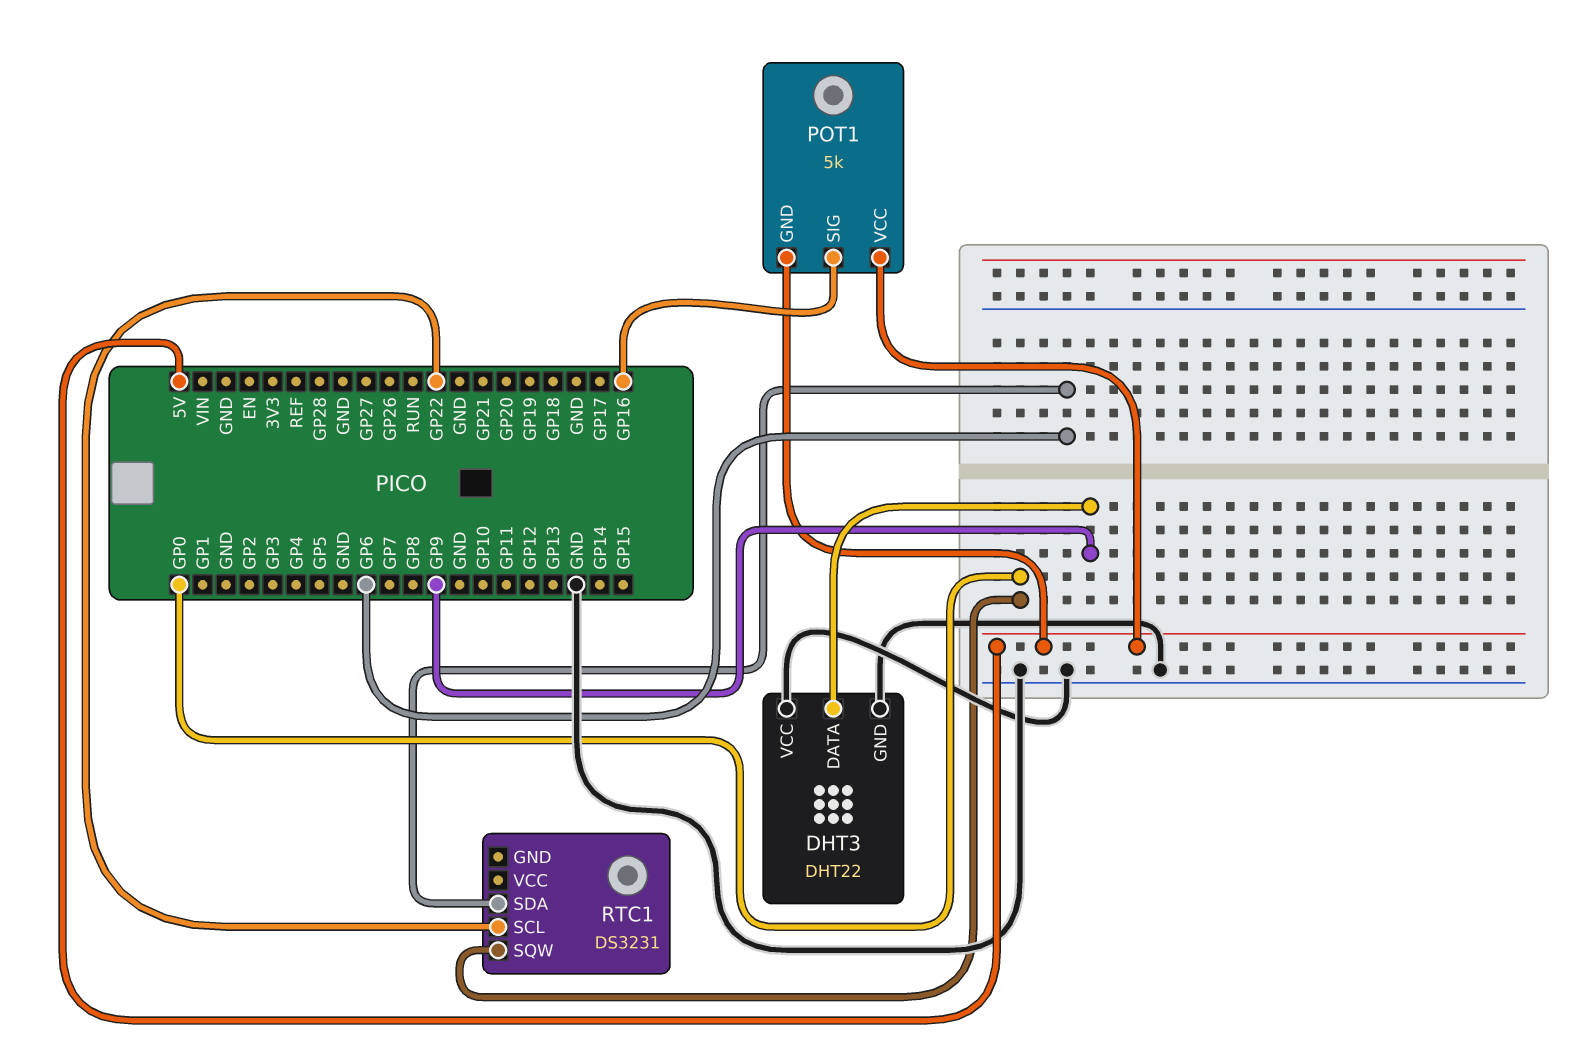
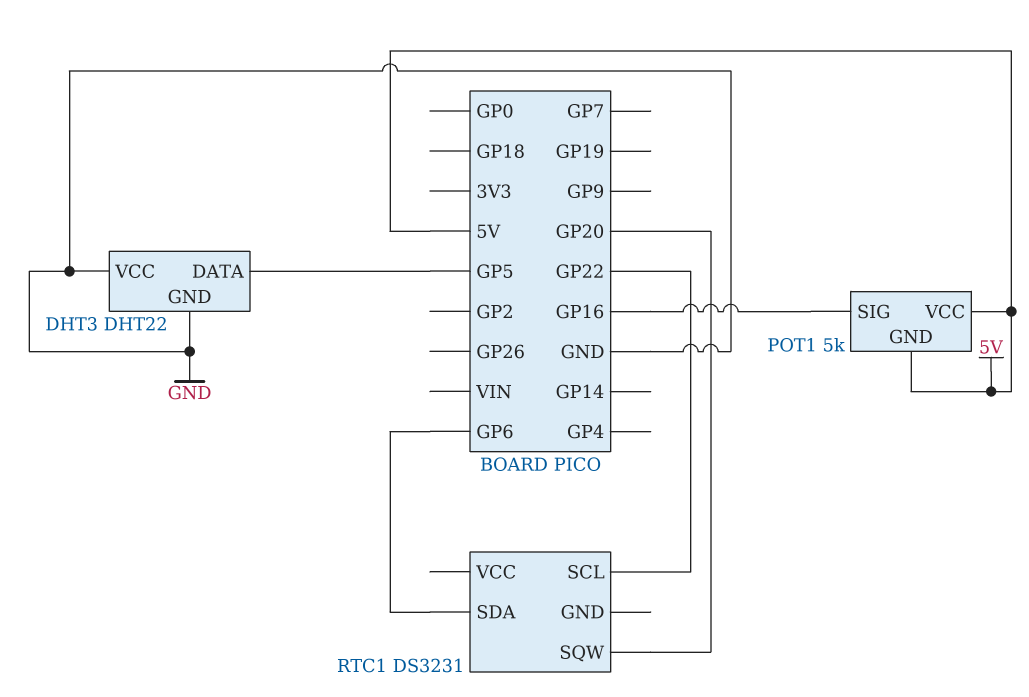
DHT3 pin DATA: GP9 -> GP5
RTC1 pin SQW: GP0 -> GP20

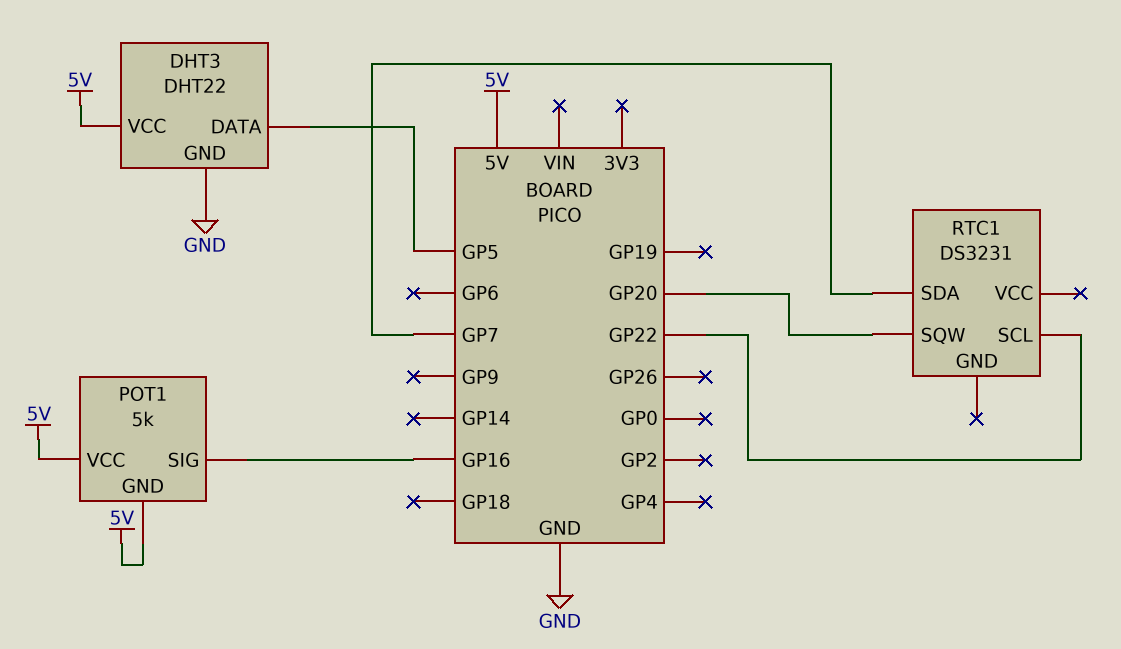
DHT3 pin VCC: GND -> 5V
RTC1 pin SDA: GP6 -> GP7

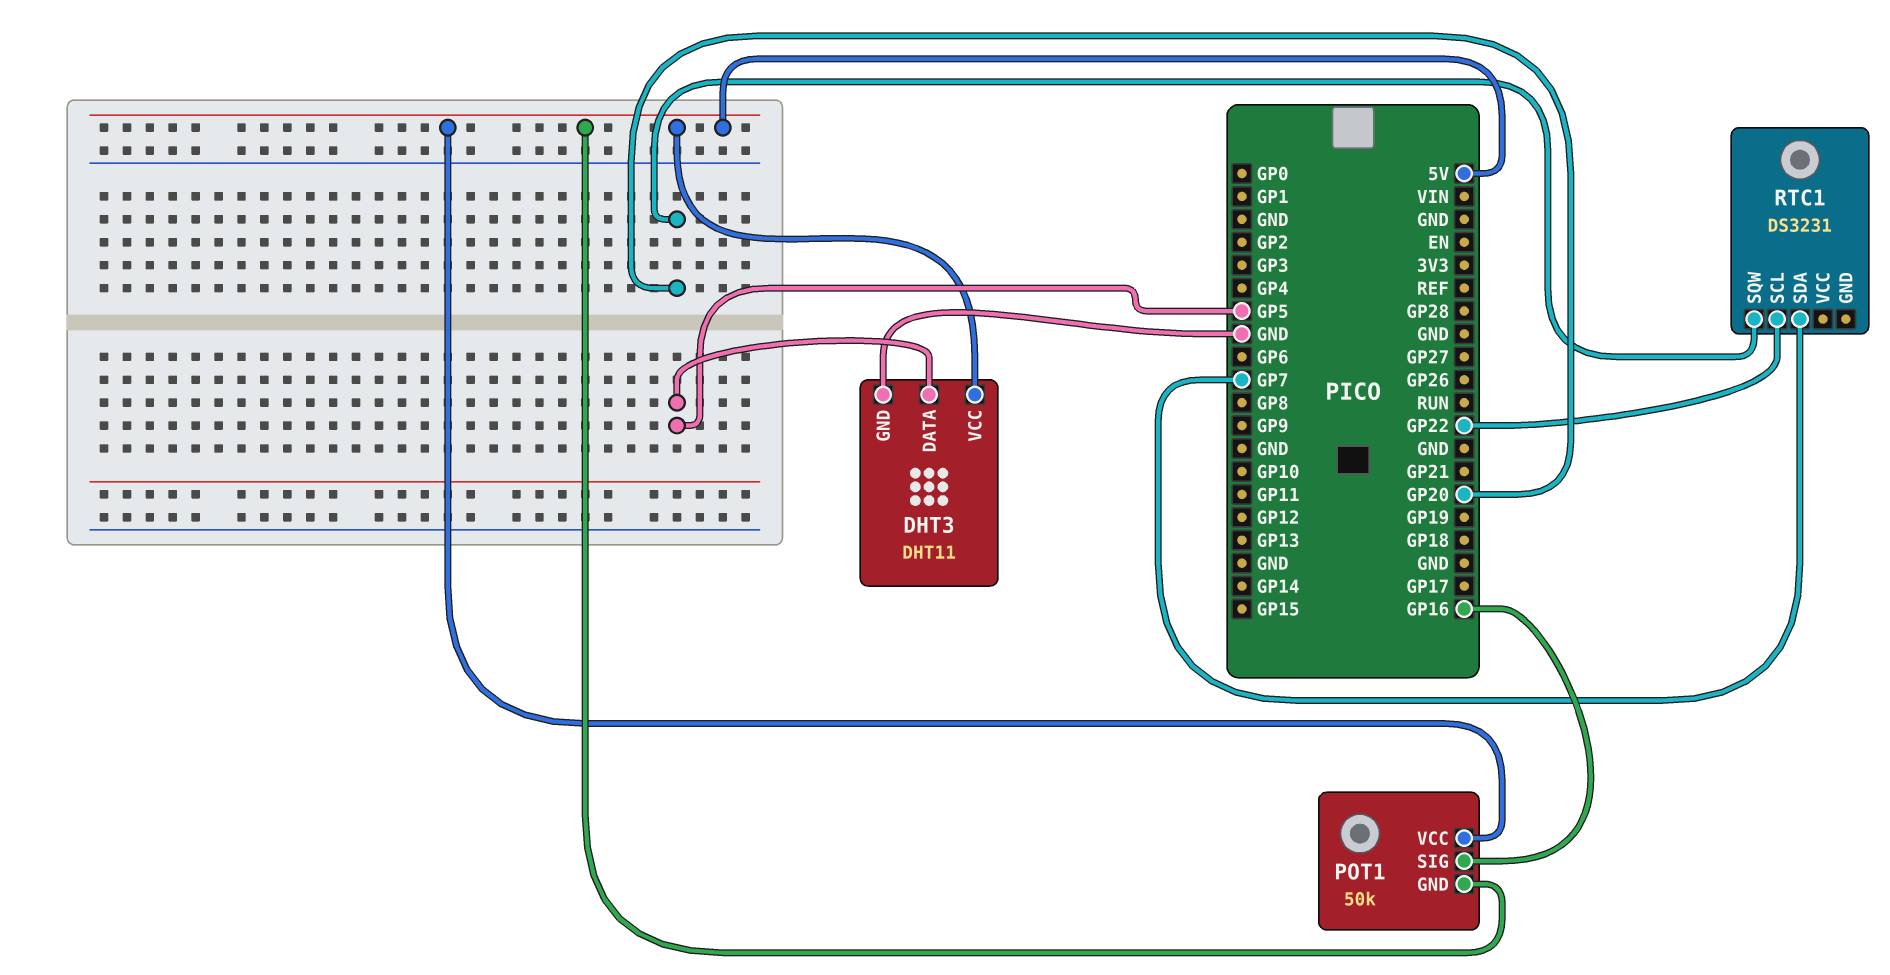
DHT3: DHT22 -> DHT11
POT1: 5k -> 50k

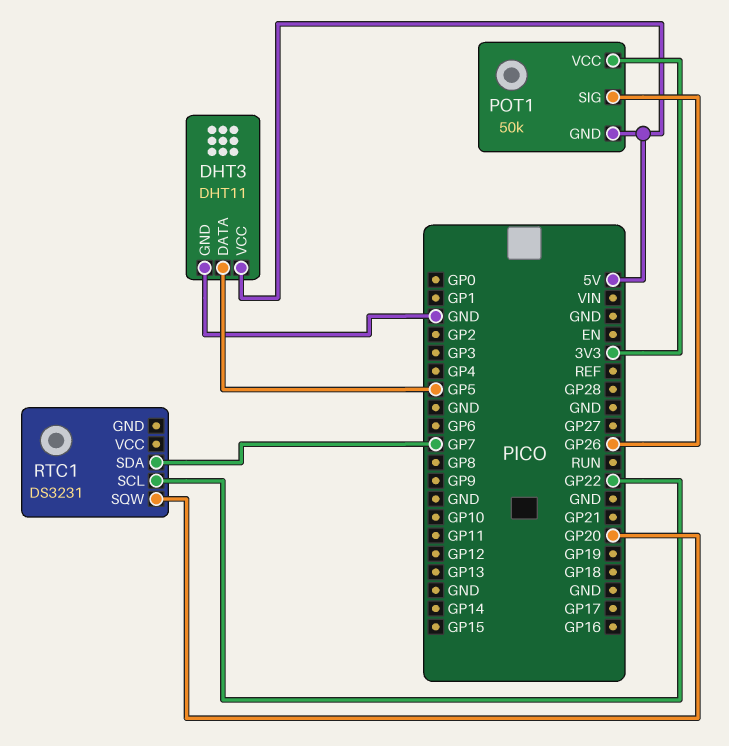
POT1 pin SIG: GP16 -> GP26
POT1 pin VCC: 5V -> 3V3

